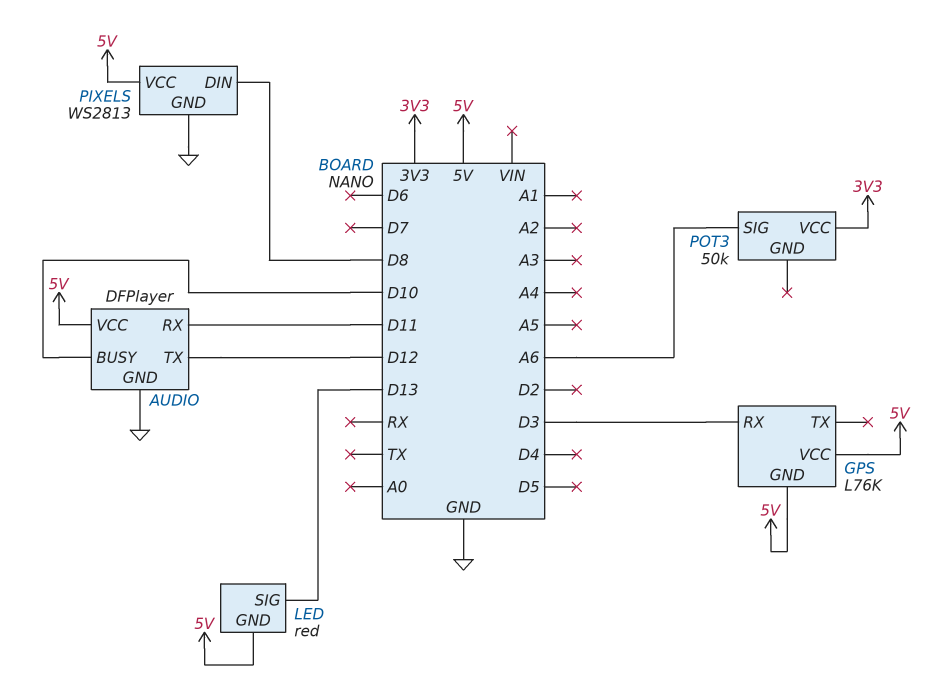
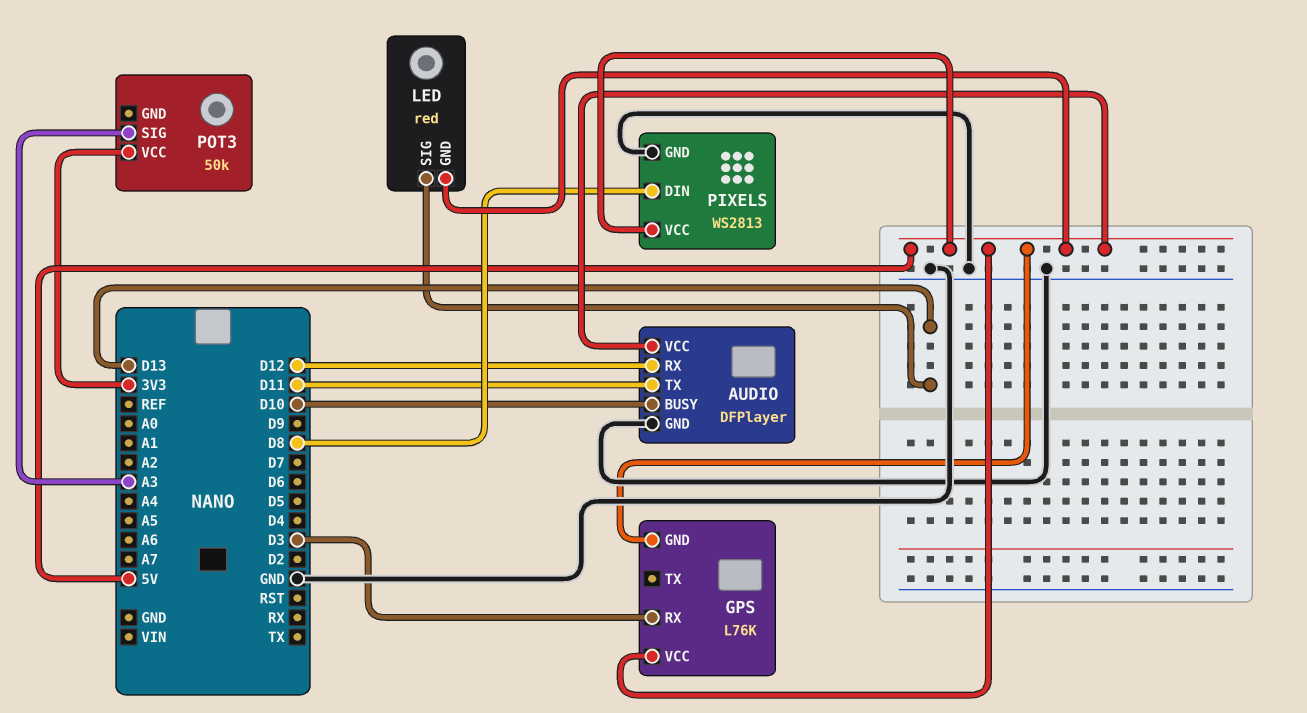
AUDIO pin RX: D11 -> D12
AUDIO pin TX: D12 -> D11
POT3 pin SIG: A6 -> A3

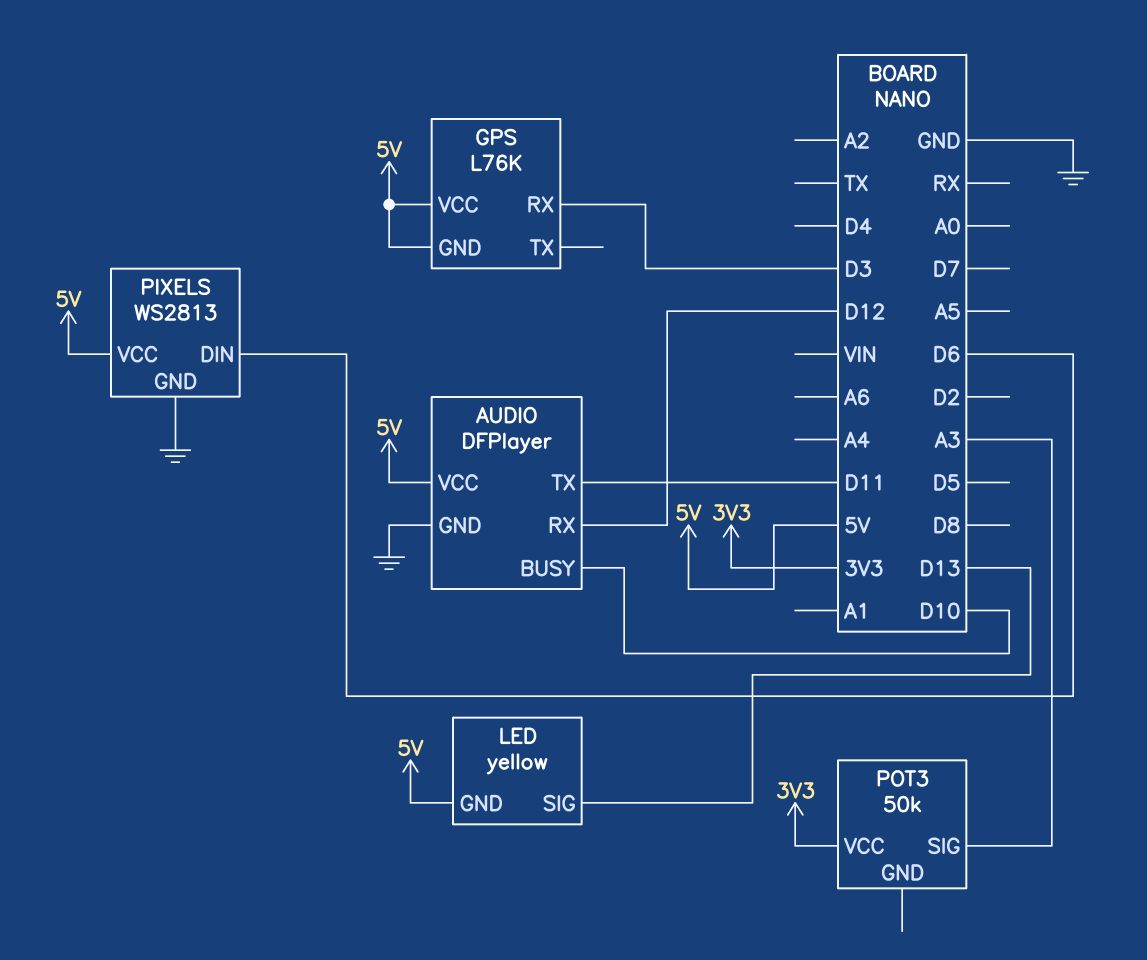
LED: red -> yellow
PIXELS pin DIN: D8 -> D6

